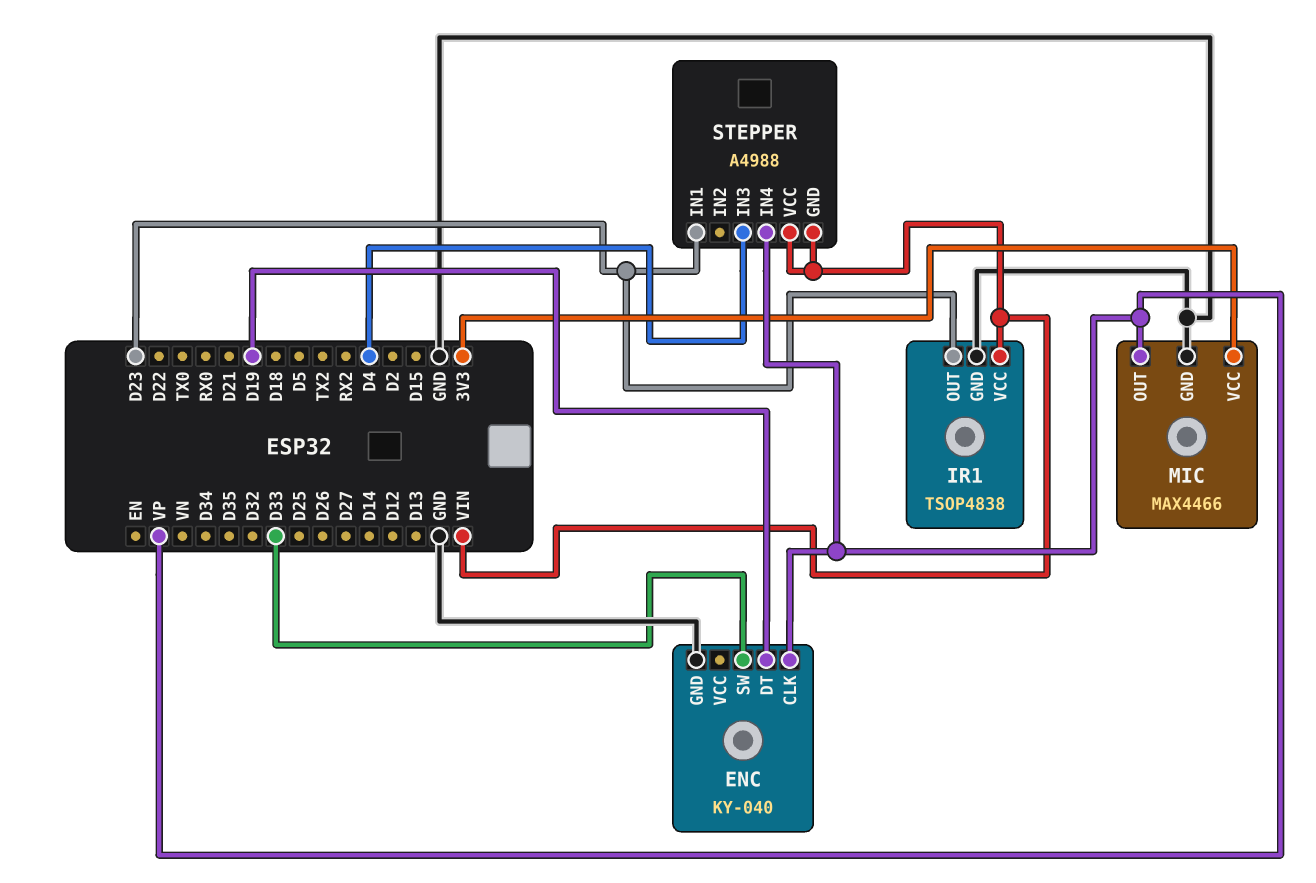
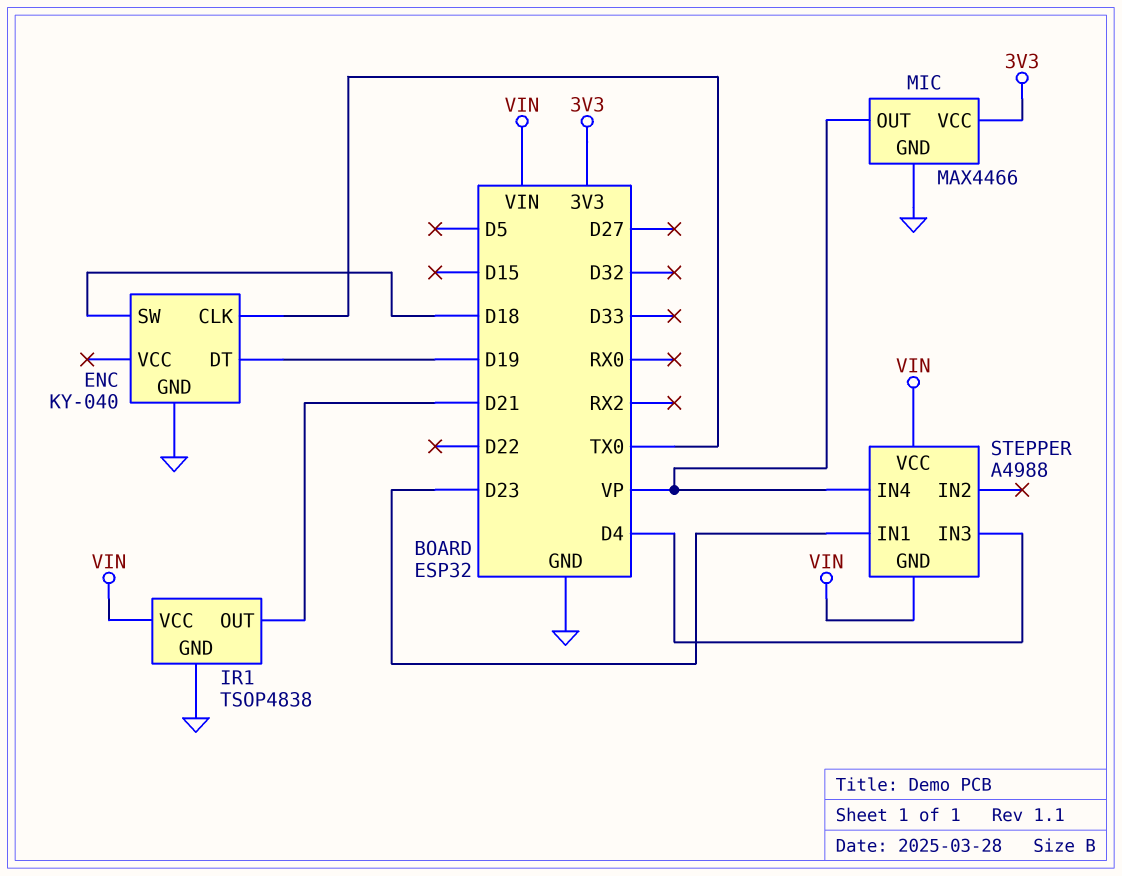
ENC pin CLK: VP -> TX0
ENC pin SW: D33 -> D18
IR1 pin OUT: D23 -> D21

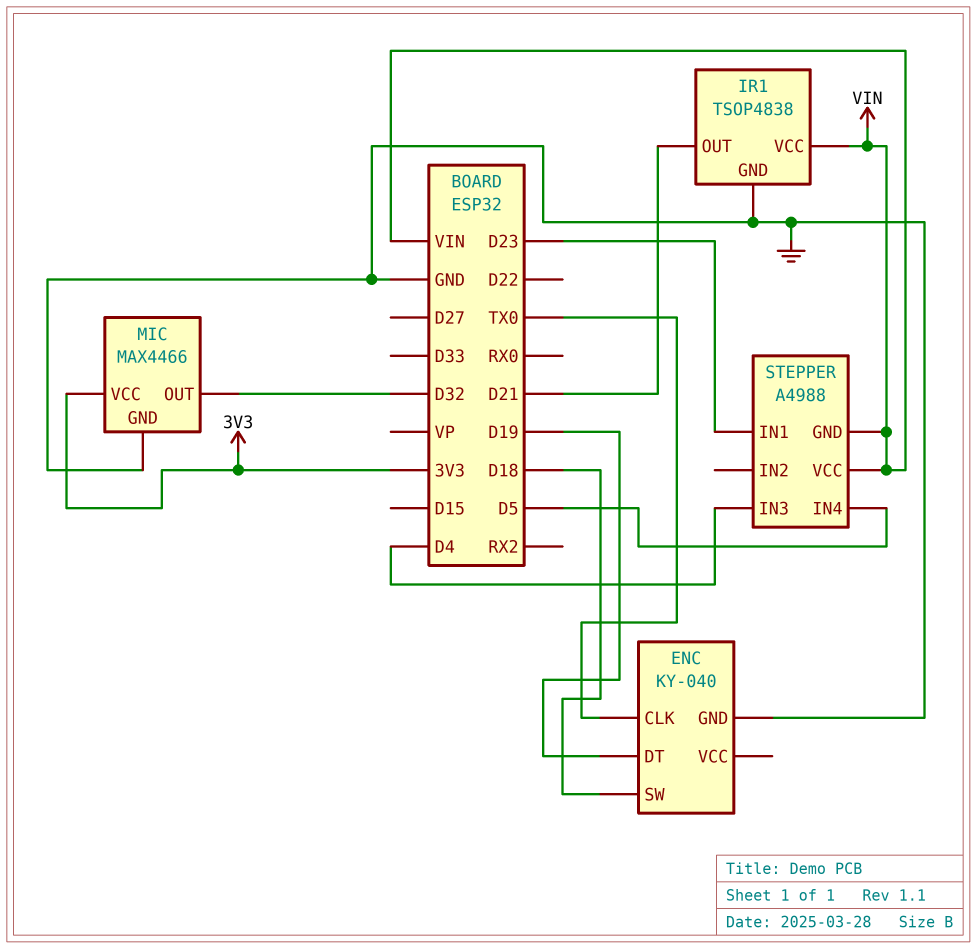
MIC pin OUT: VP -> D32
STEPPER pin IN4: VP -> D5

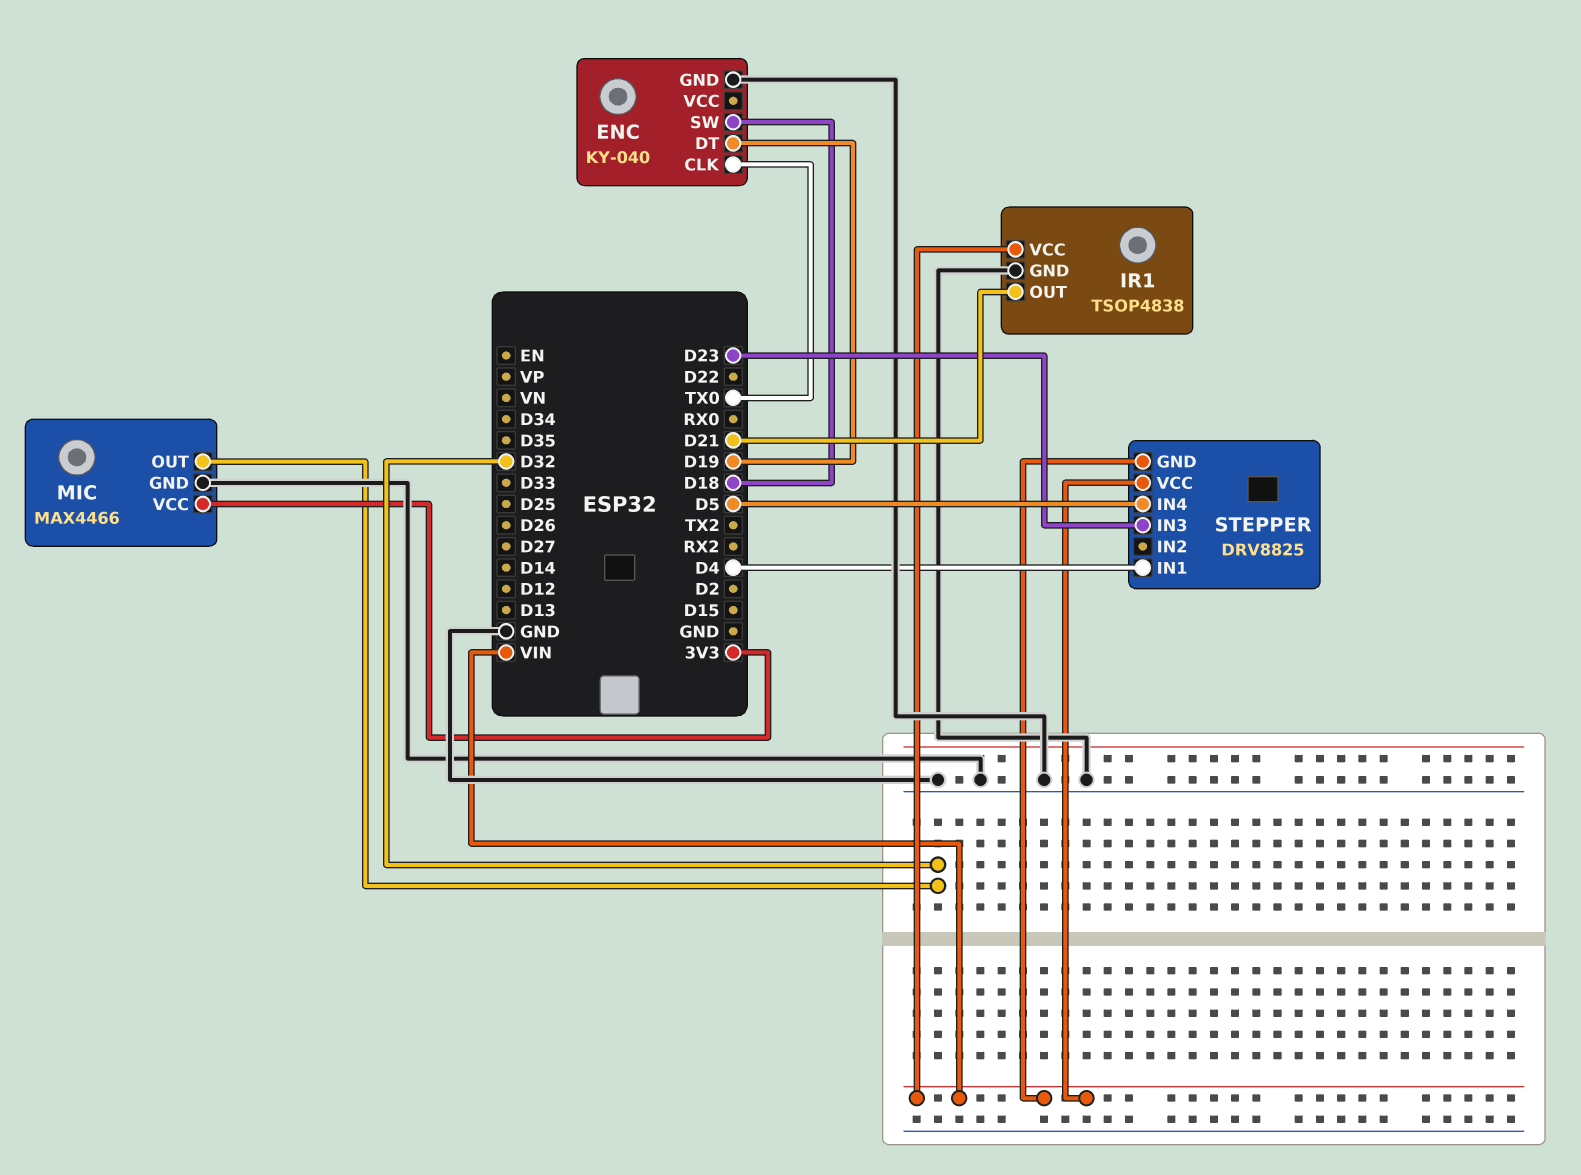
STEPPER: A4988 -> DRV8825
STEPPER pin IN1: D23 -> D4
STEPPER pin IN3: D4 -> D23

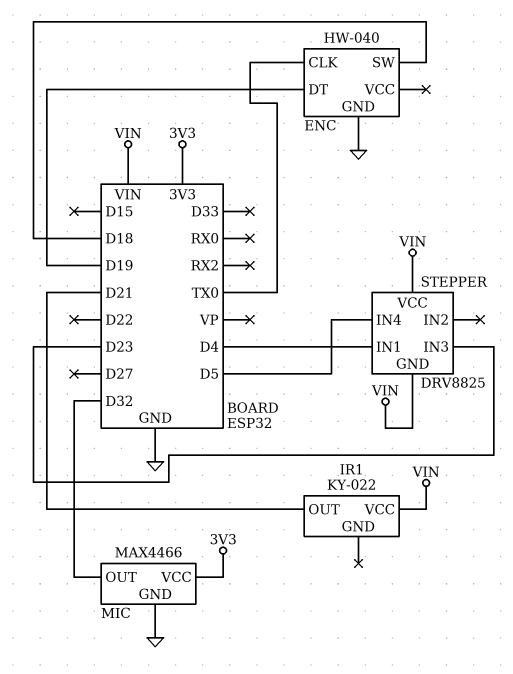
ENC: KY-040 -> HW-040
IR1: TSOP4838 -> KY-022
IR1 pin GND: GND -> none

